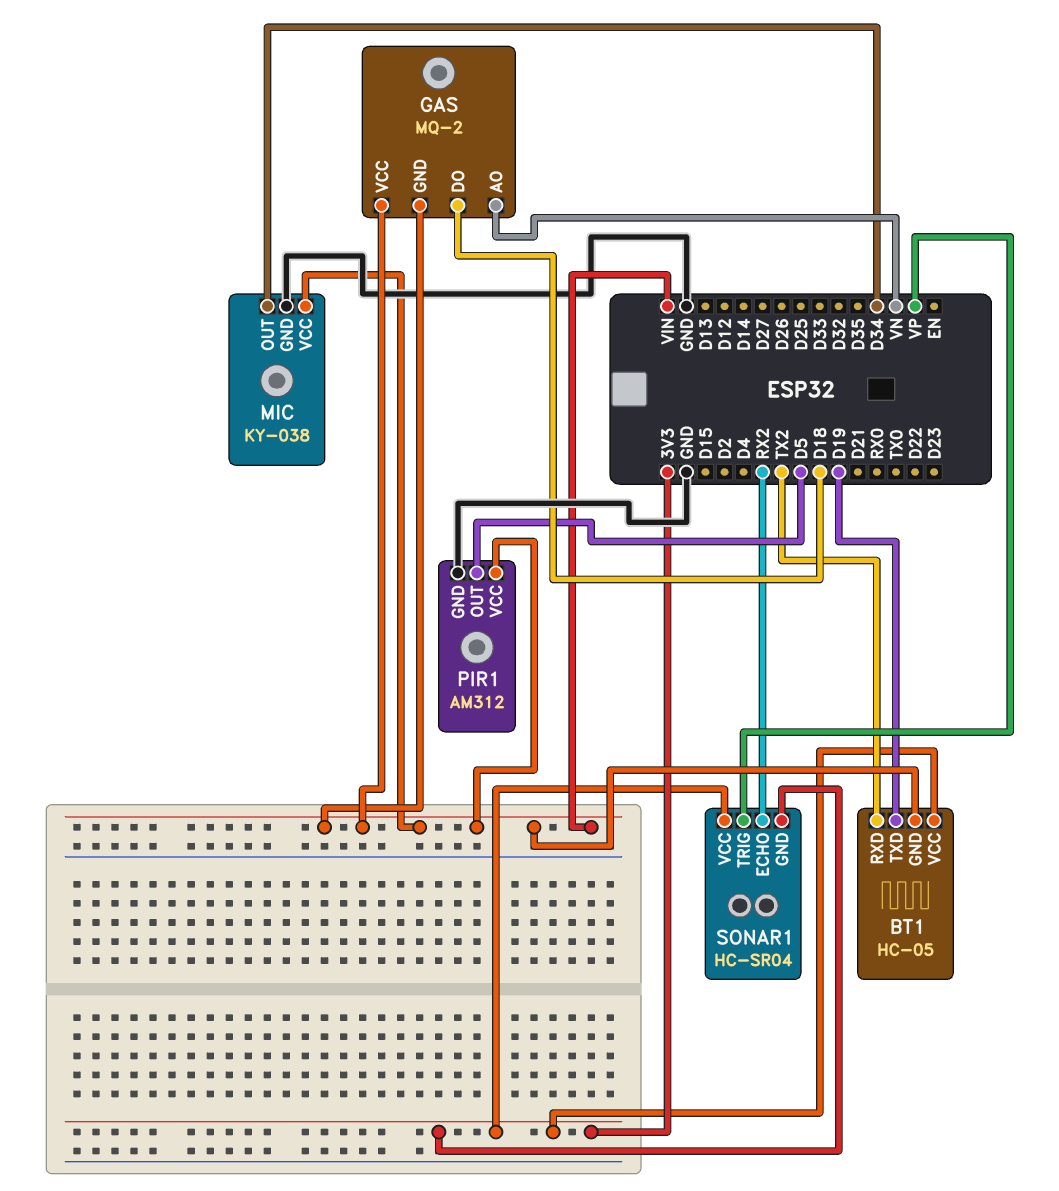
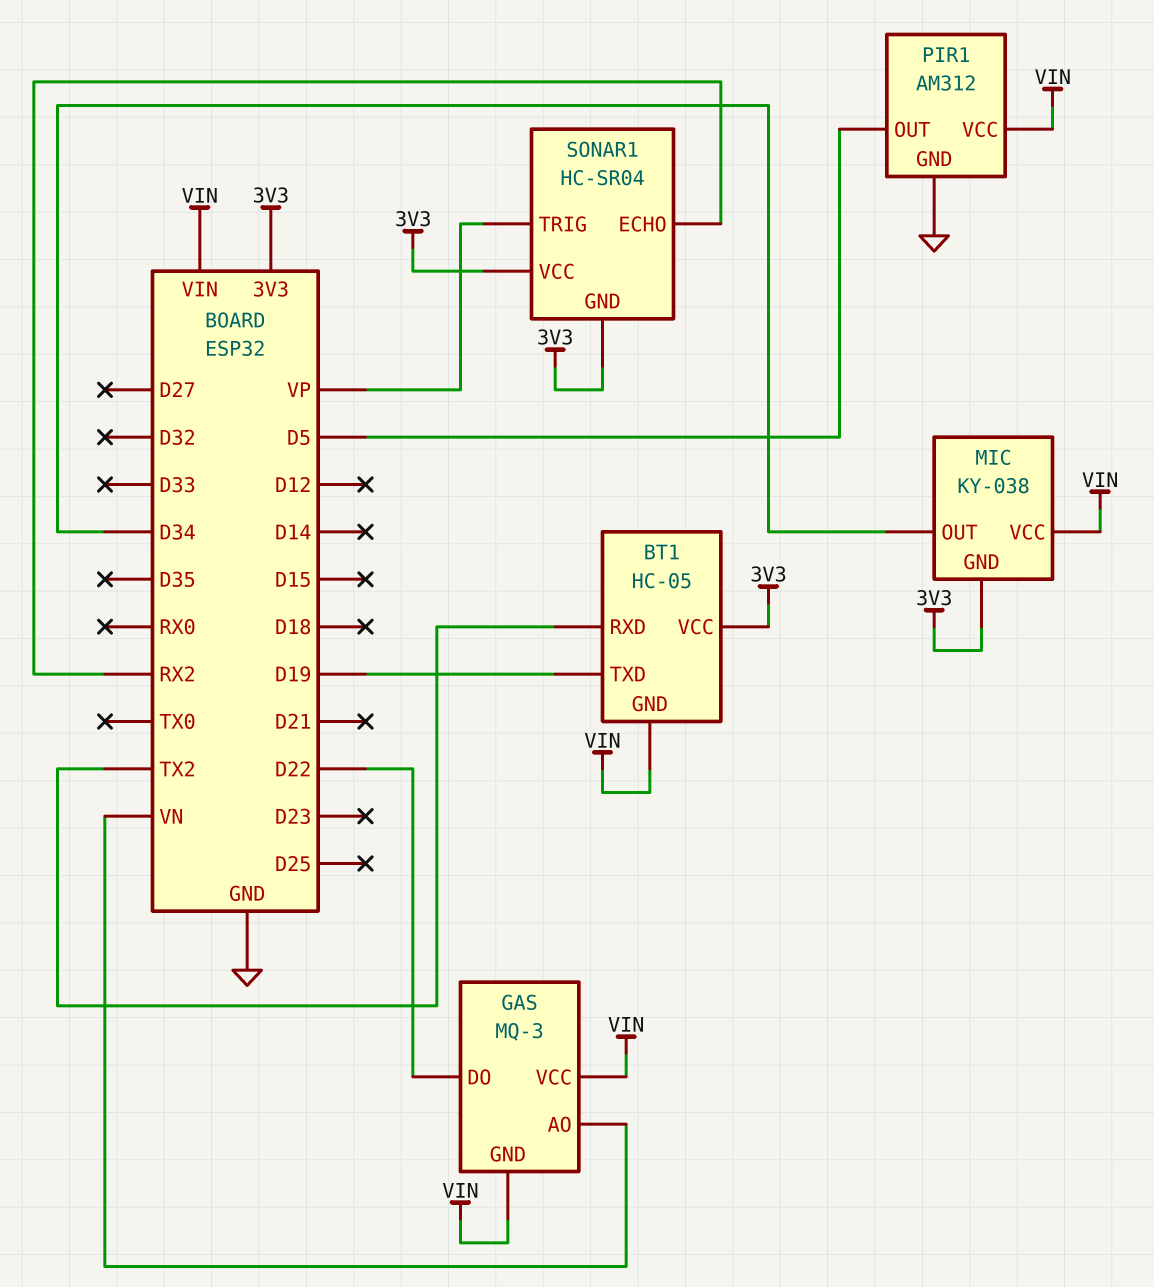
GAS: MQ-2 -> MQ-3
GAS pin DO: D18 -> D22
MIC pin GND: GND -> 3V3

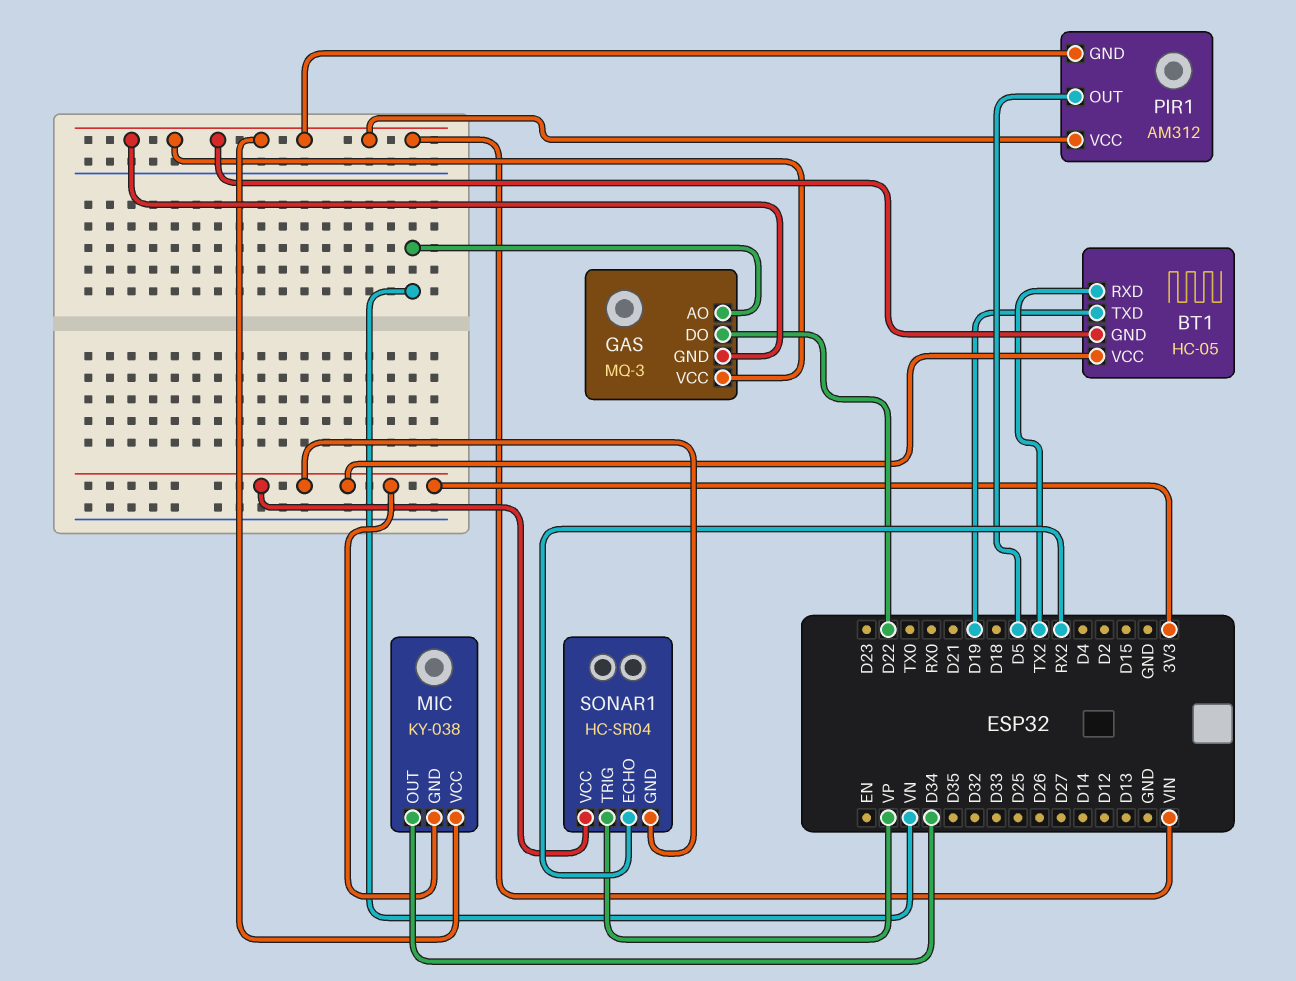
PIR1 pin GND: GND -> VIN

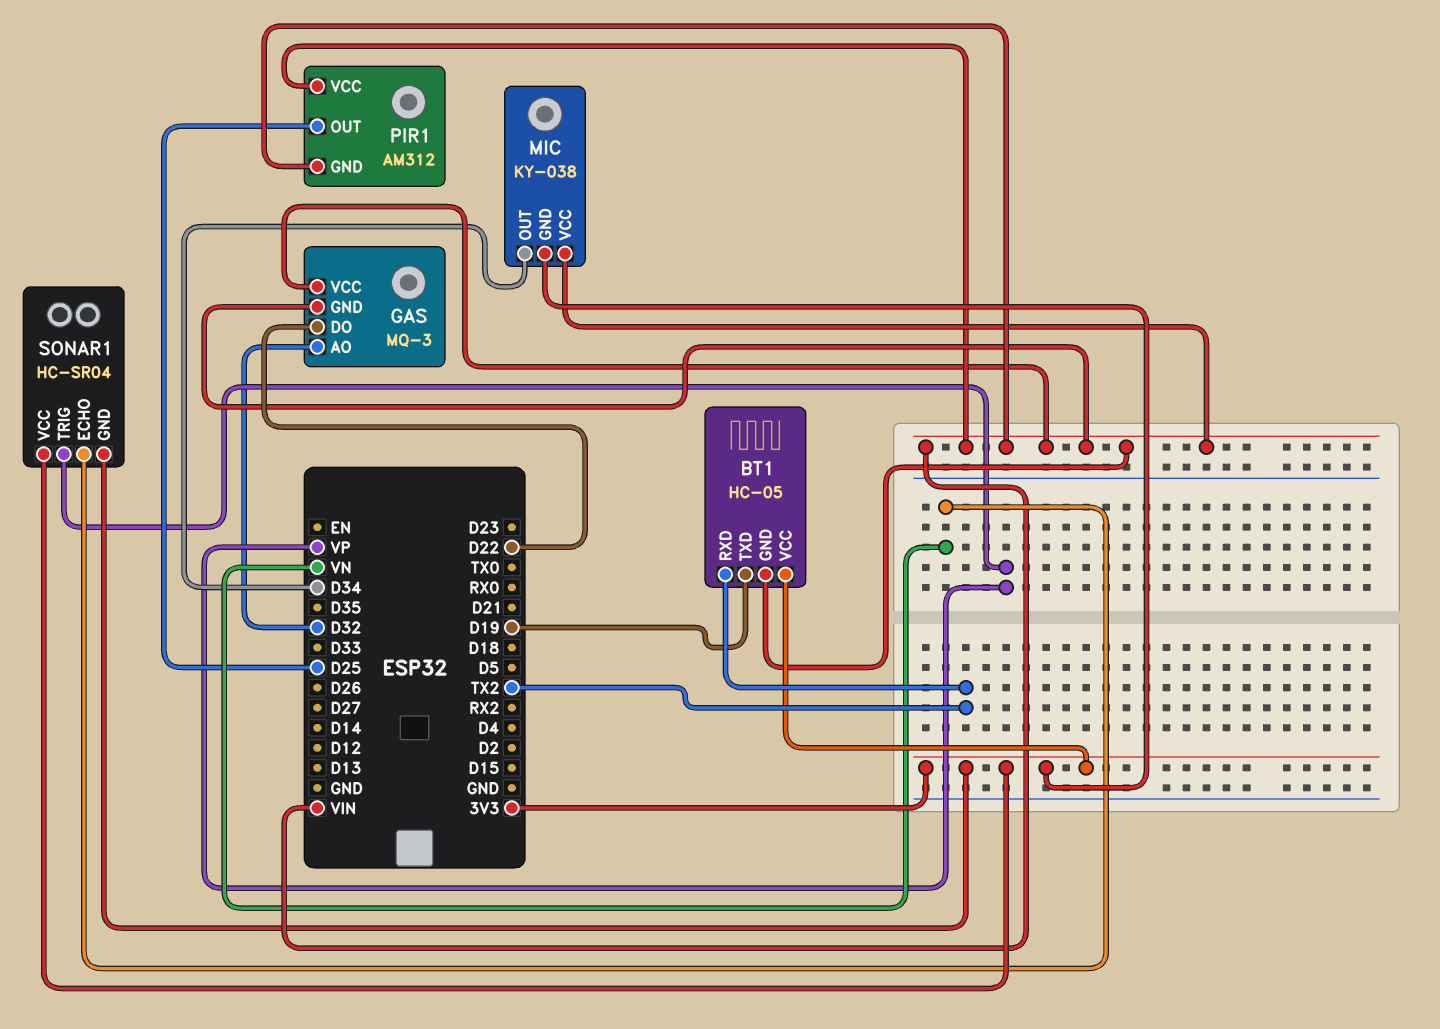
GAS pin AO: VN -> D32
PIR1 pin OUT: D5 -> D25
SONAR1 pin ECHO: RX2 -> VN

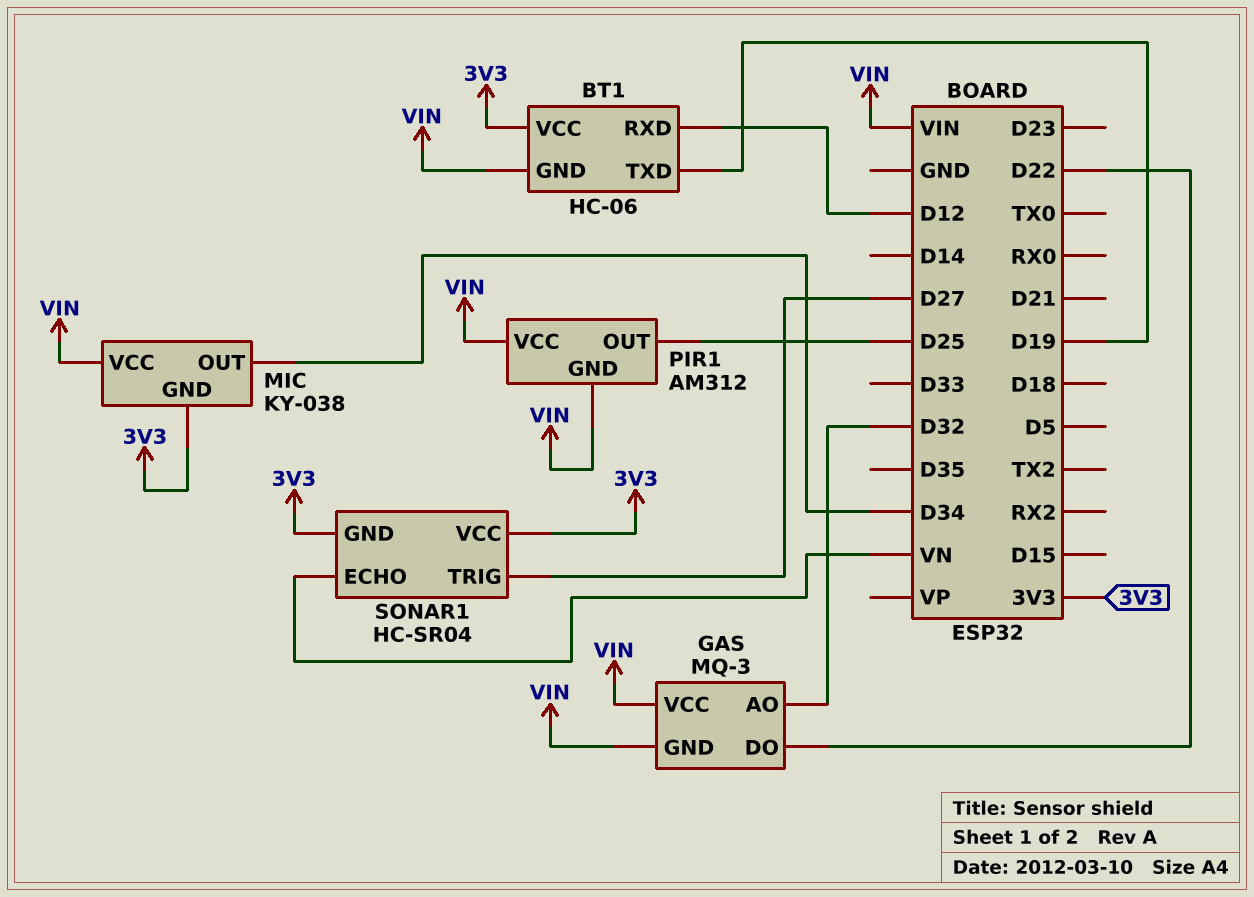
BT1: HC-05 -> HC-06
BT1 pin RXD: TX2 -> D12
SONAR1 pin TRIG: VP -> D27

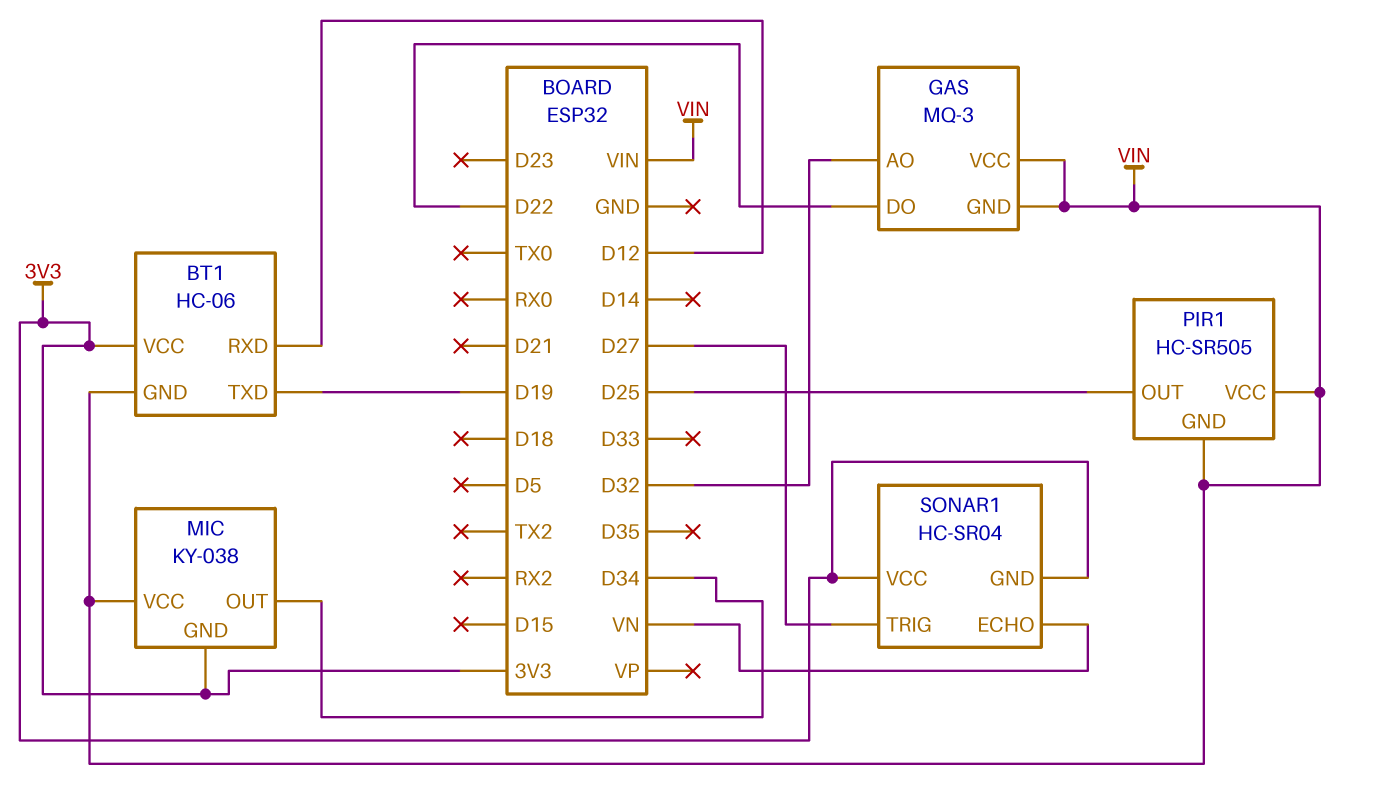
PIR1: AM312 -> HC-SR505

